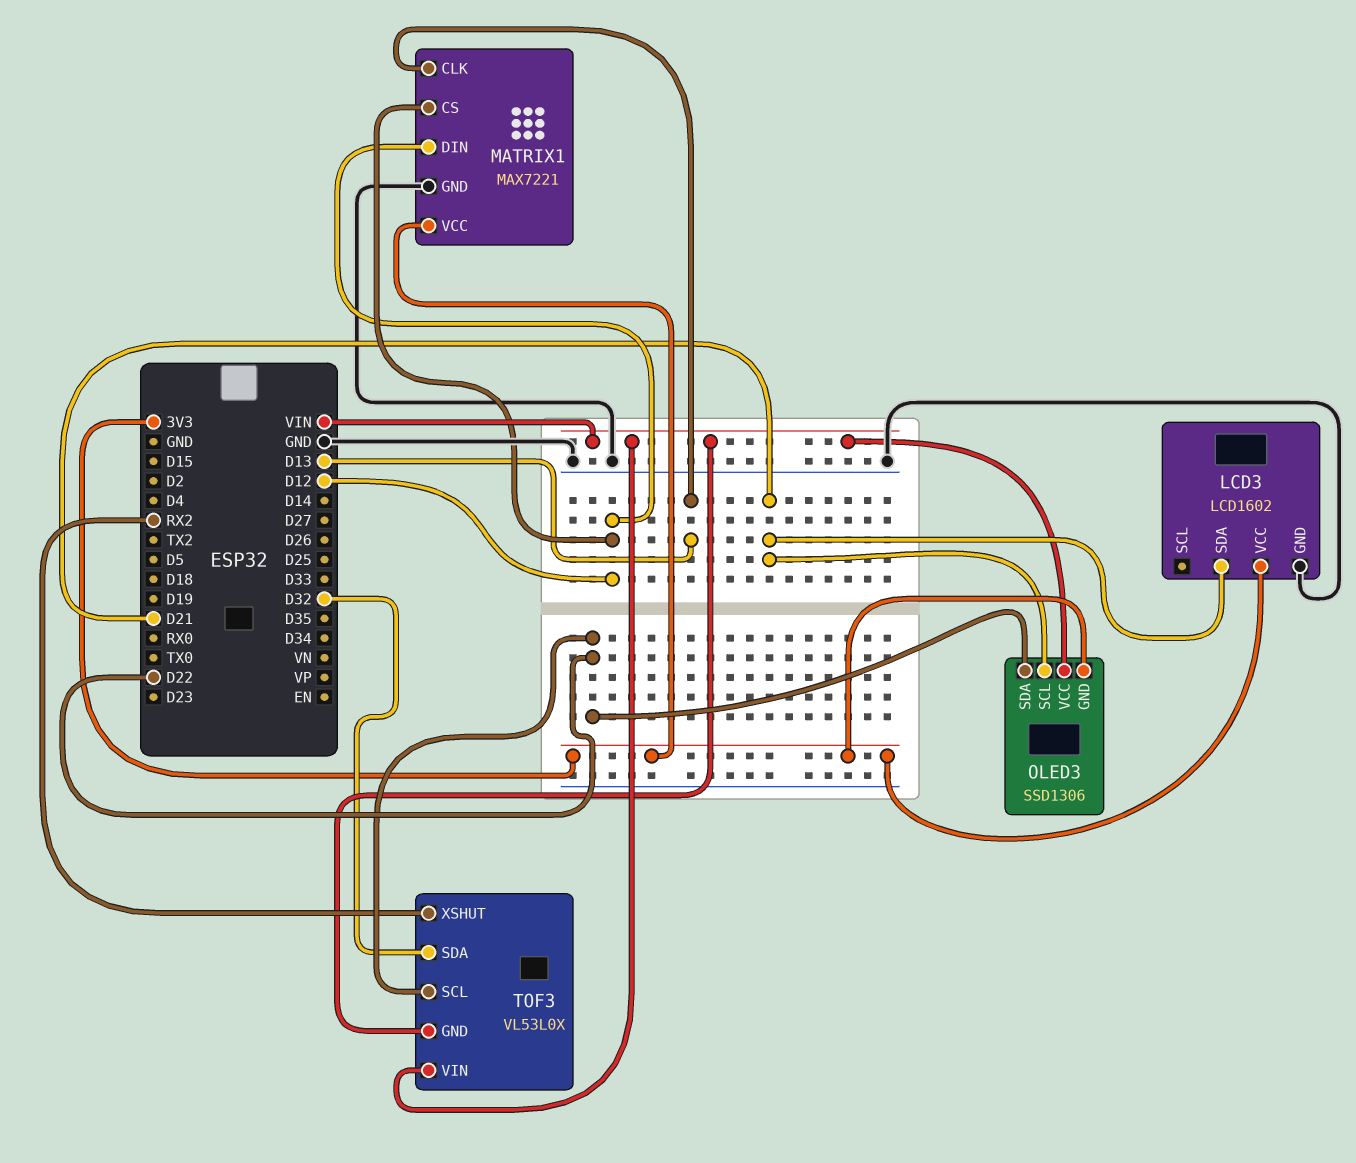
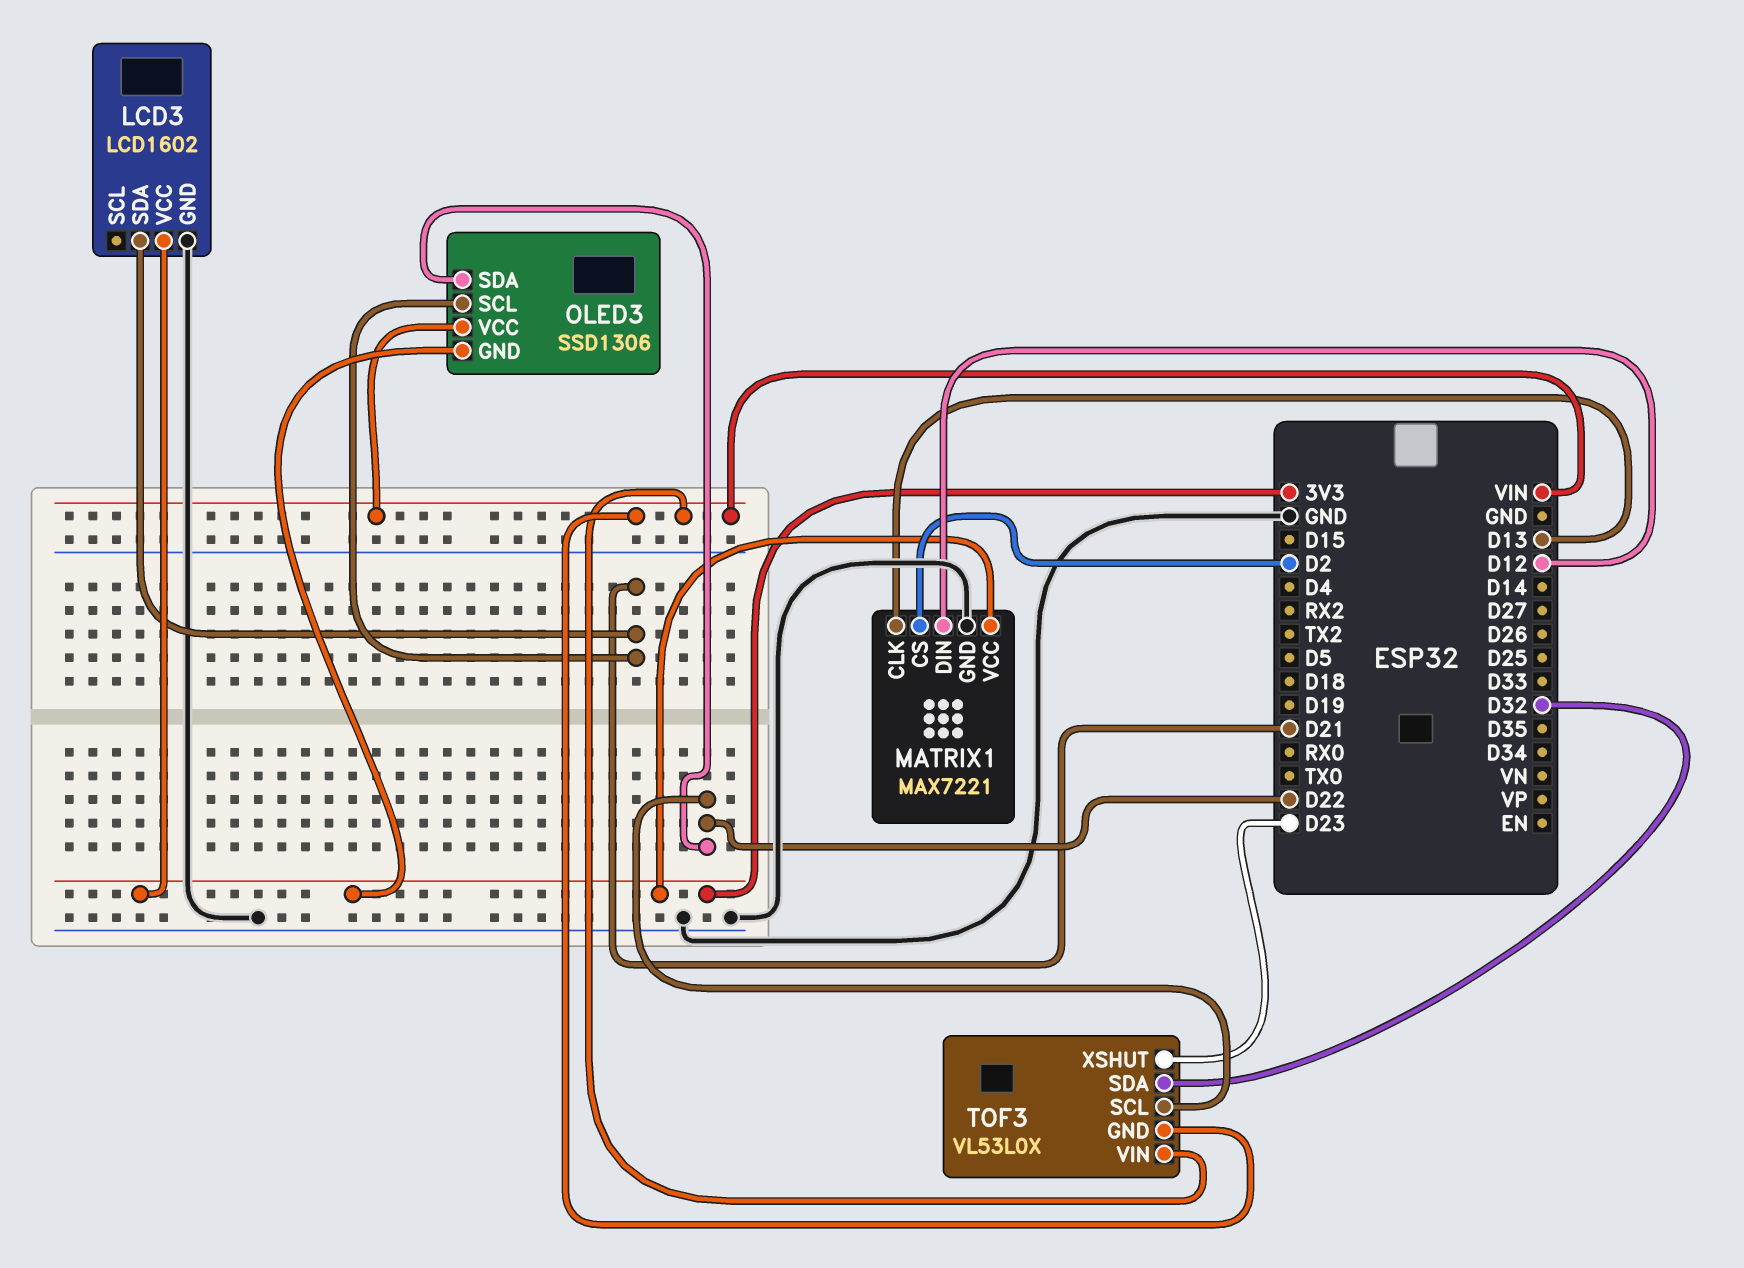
MATRIX1 pin CS: D12 -> D2
TOF3 pin XSHUT: RX2 -> D23

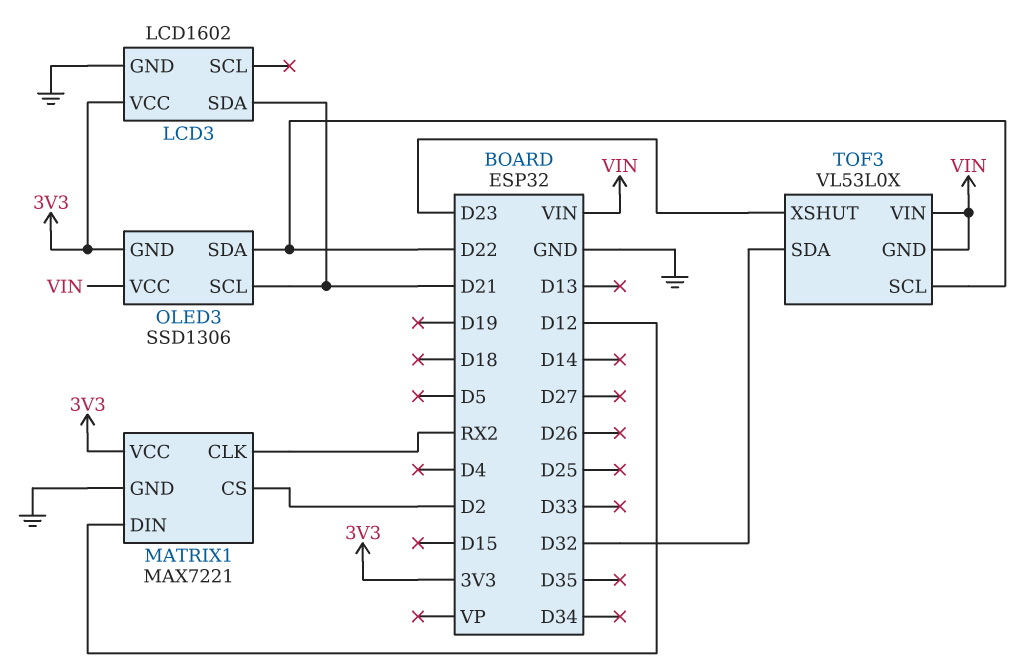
MATRIX1 pin CLK: D13 -> RX2

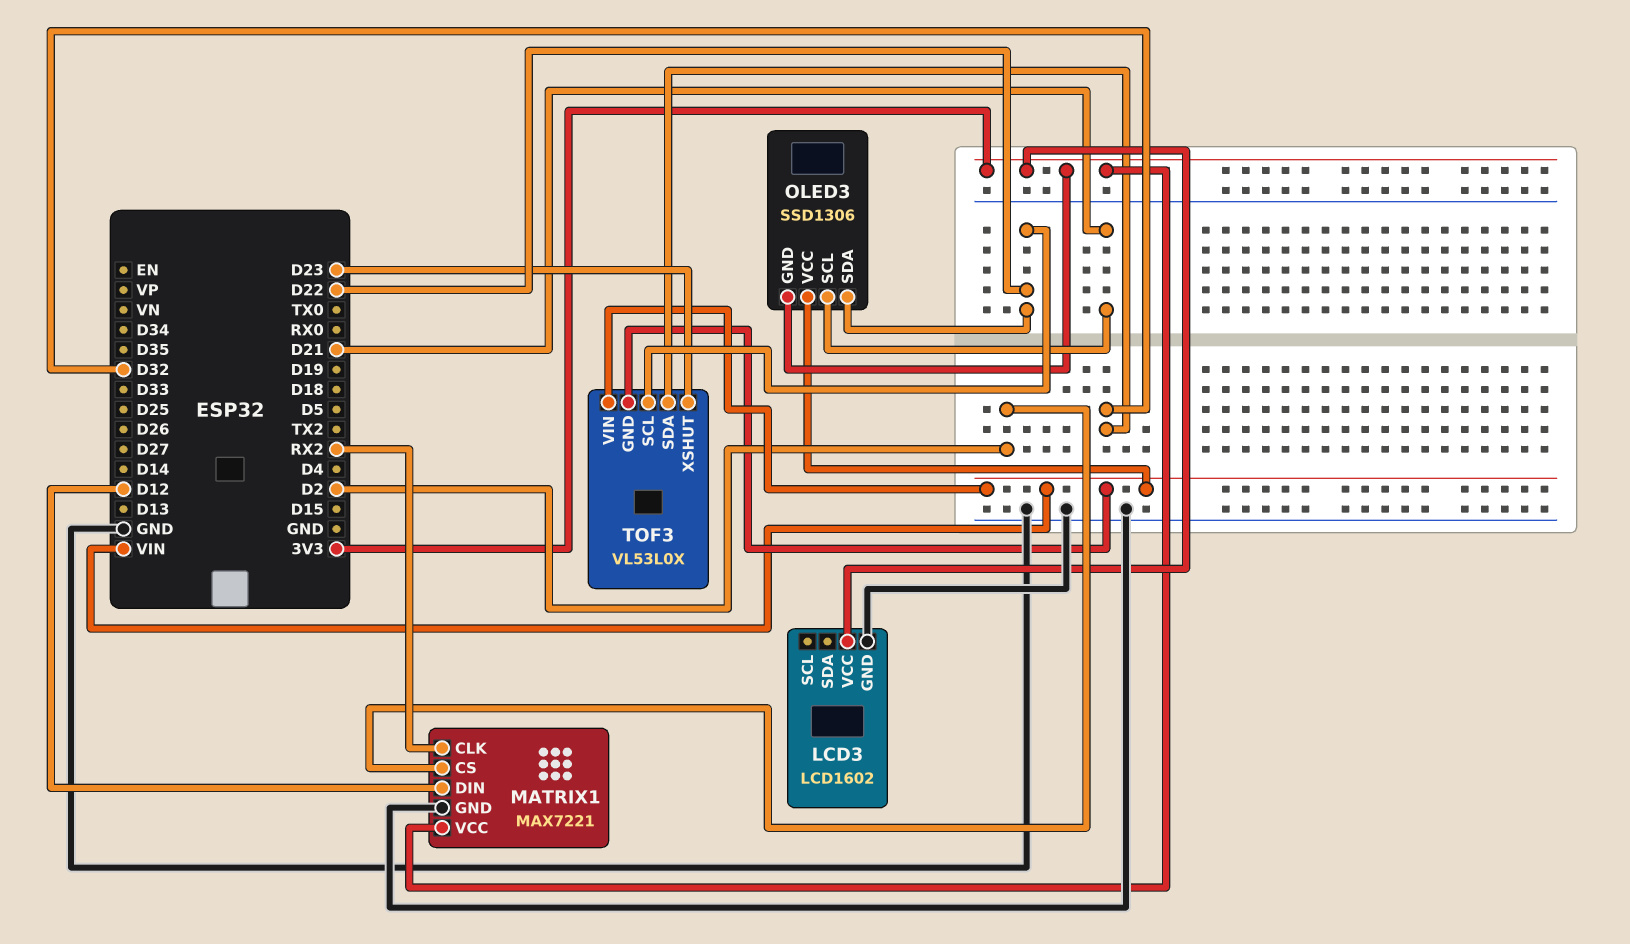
LCD3 pin SDA: D21 -> none

